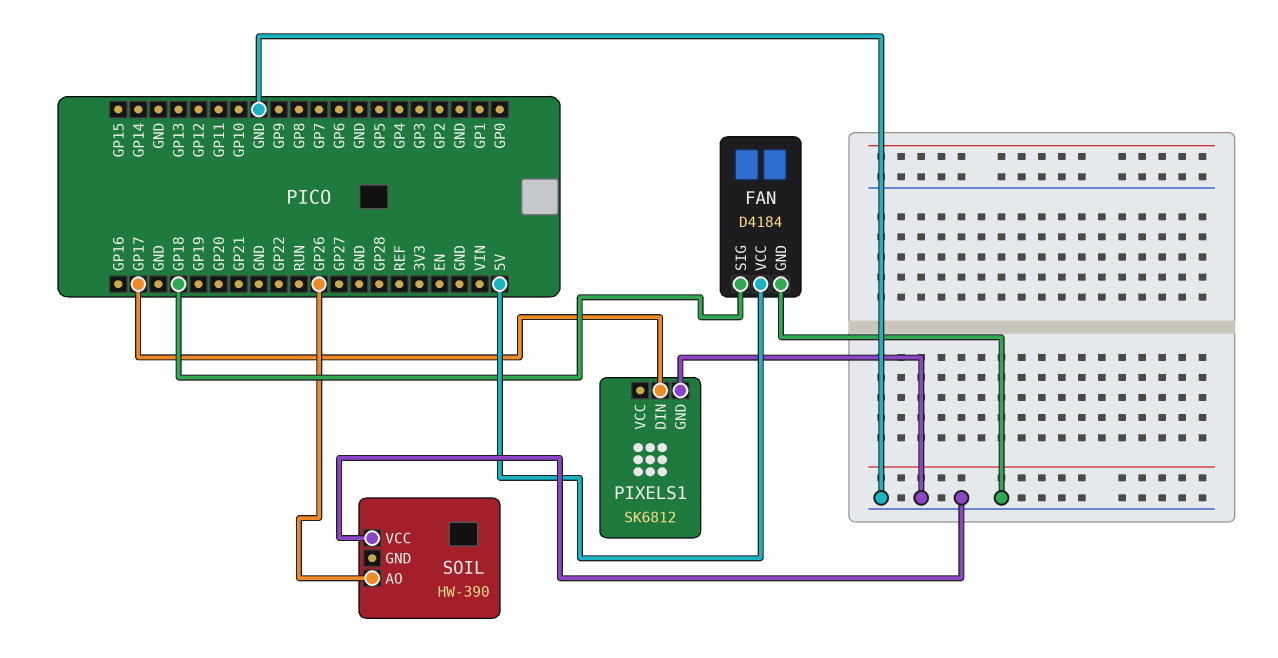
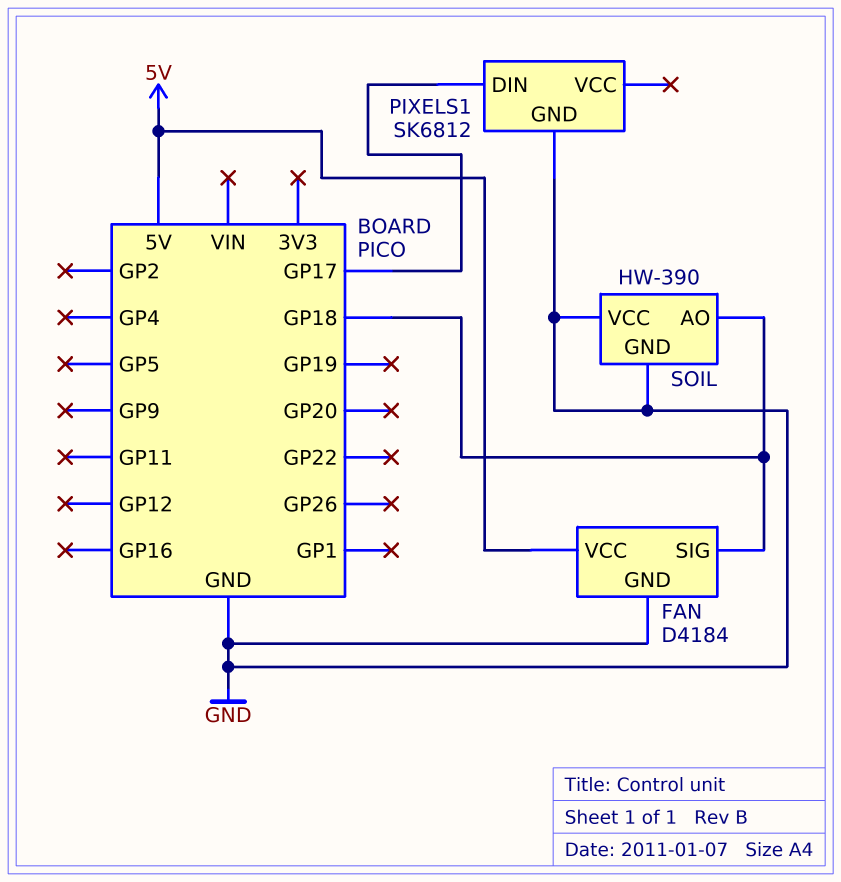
SOIL pin AO: GP26 -> GP18
SOIL pin GND: none -> GND

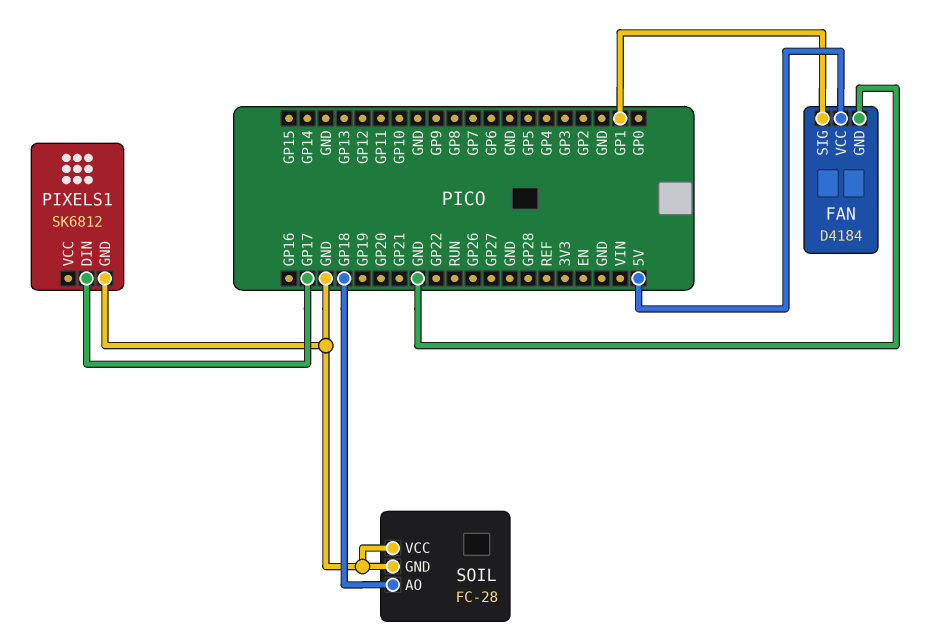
FAN pin SIG: GP18 -> GP1
SOIL: HW-390 -> FC-28

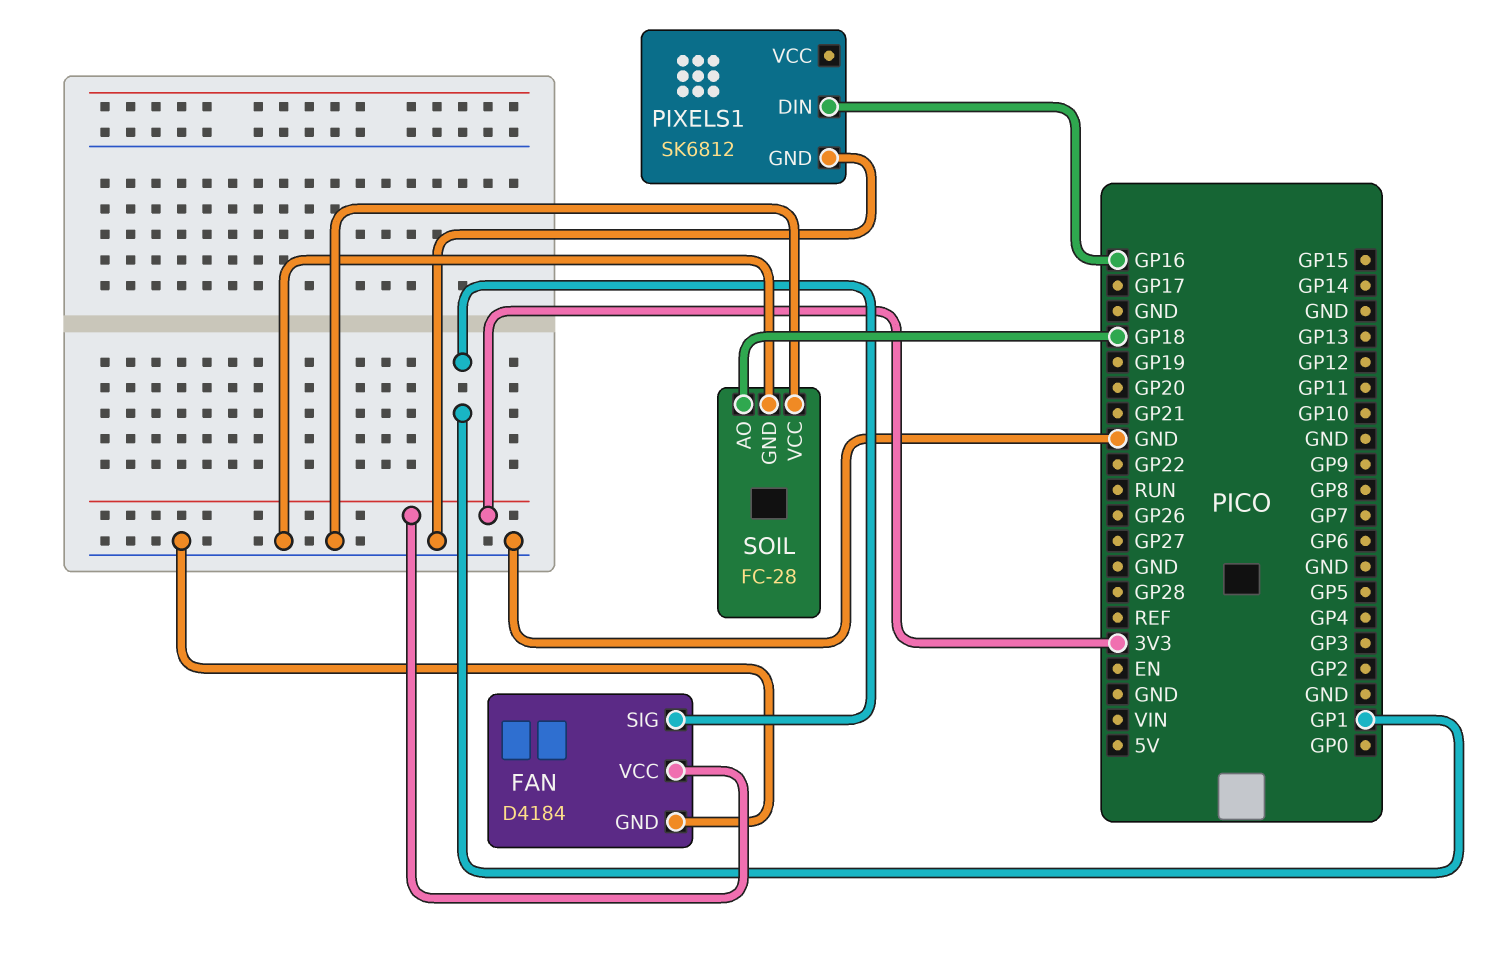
FAN pin VCC: 5V -> 3V3
PIXELS1 pin DIN: GP17 -> GP16

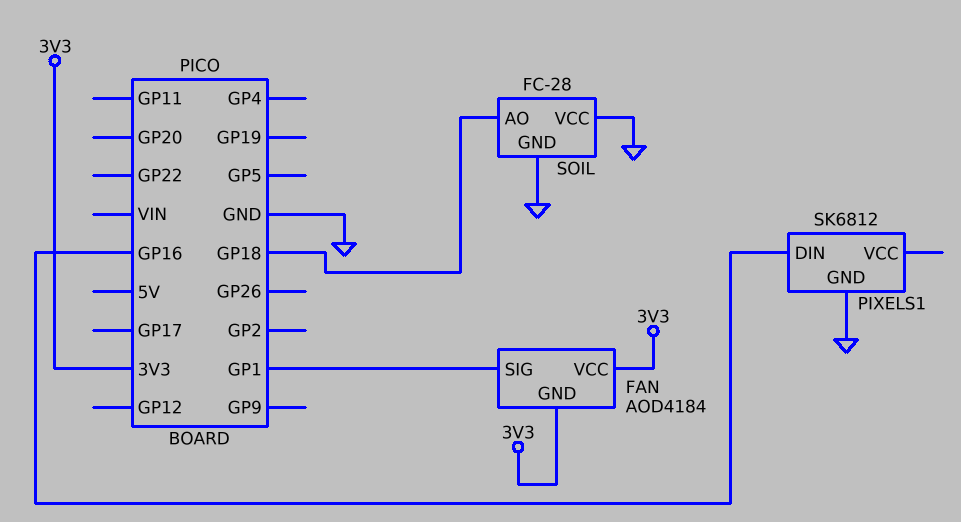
FAN: D4184 -> AOD4184
FAN pin GND: GND -> 3V3

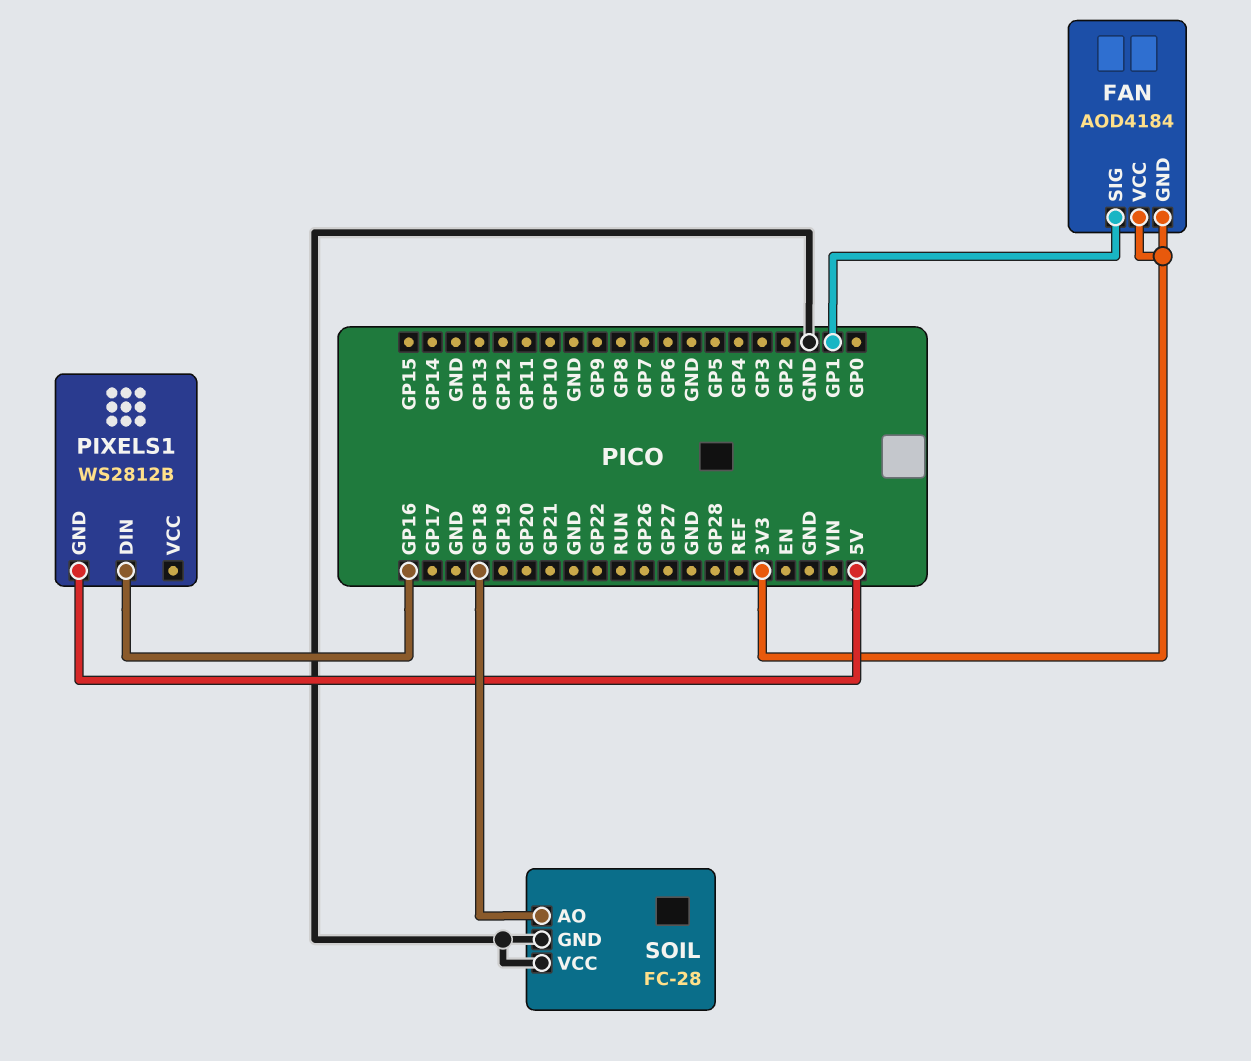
PIXELS1: SK6812 -> WS2812B
PIXELS1 pin GND: GND -> 5V

